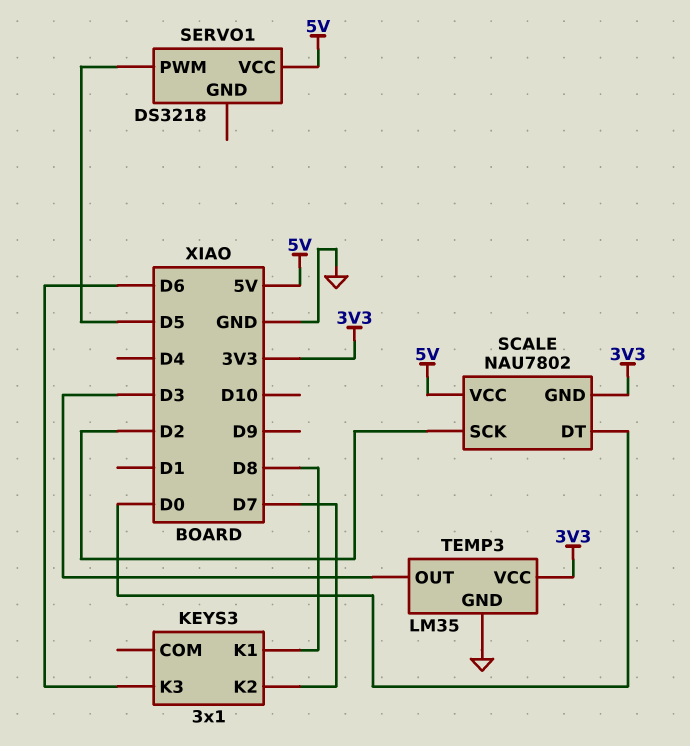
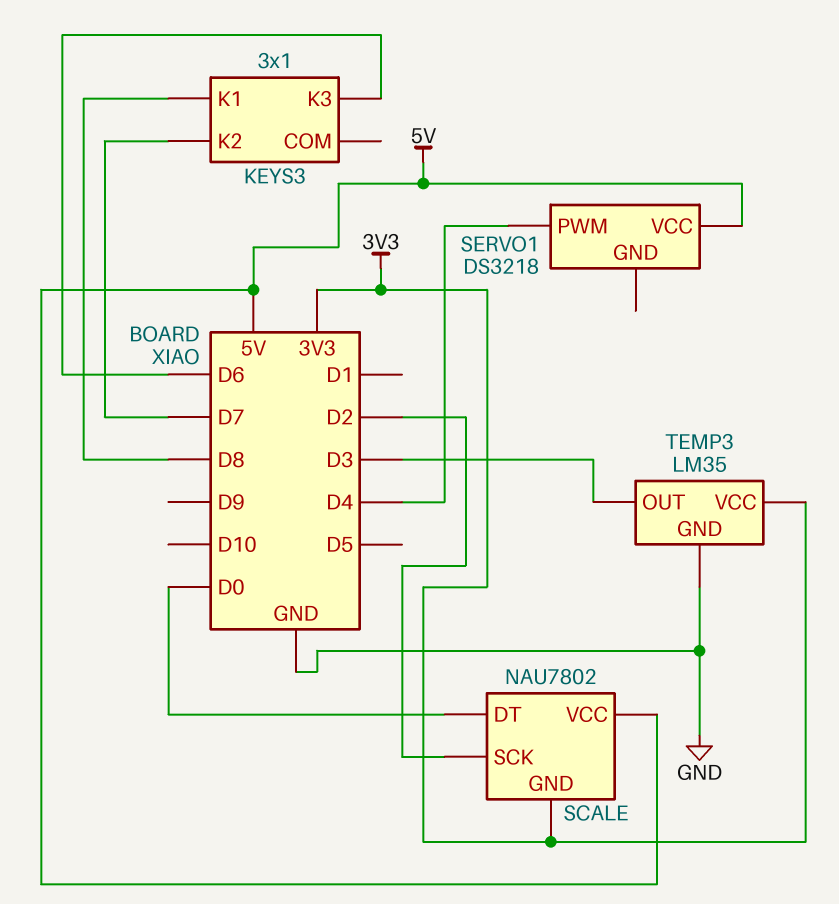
SERVO1 pin PWM: D5 -> D4

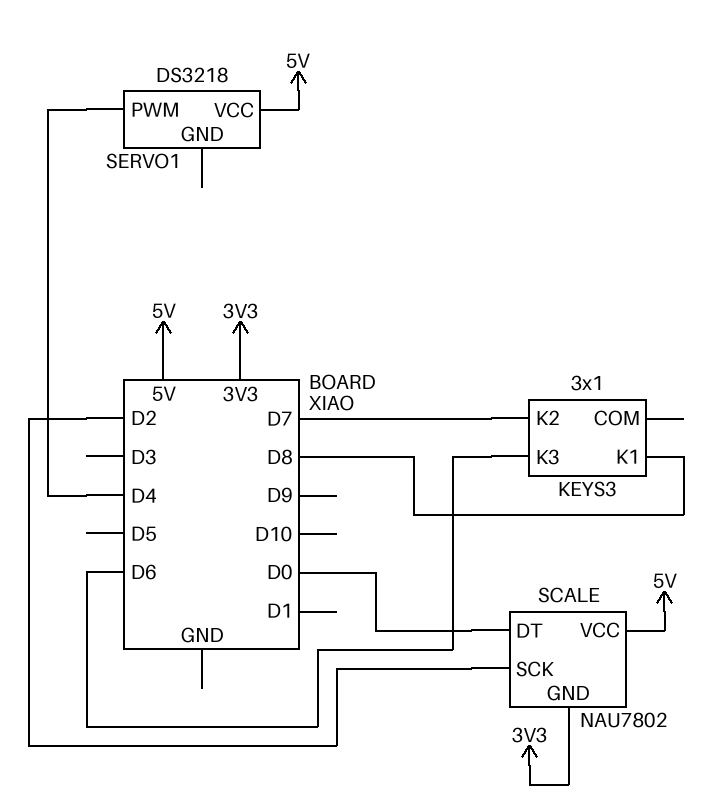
TEMP3: LM35 -> none
TEMP3 pin GND: GND -> none
TEMP3 pin OUT: D3 -> none
TEMP3 pin VCC: 3V3 -> none

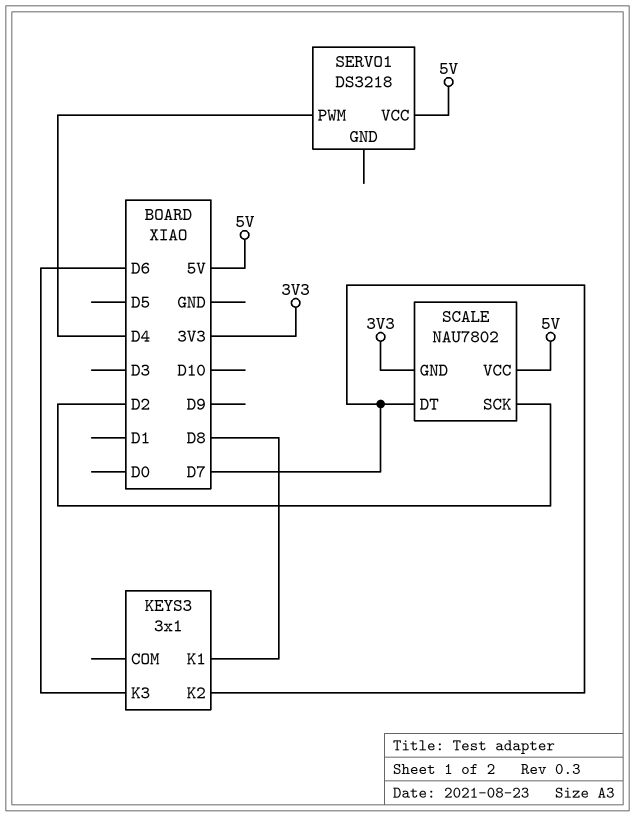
SCALE pin DT: D0 -> D7

